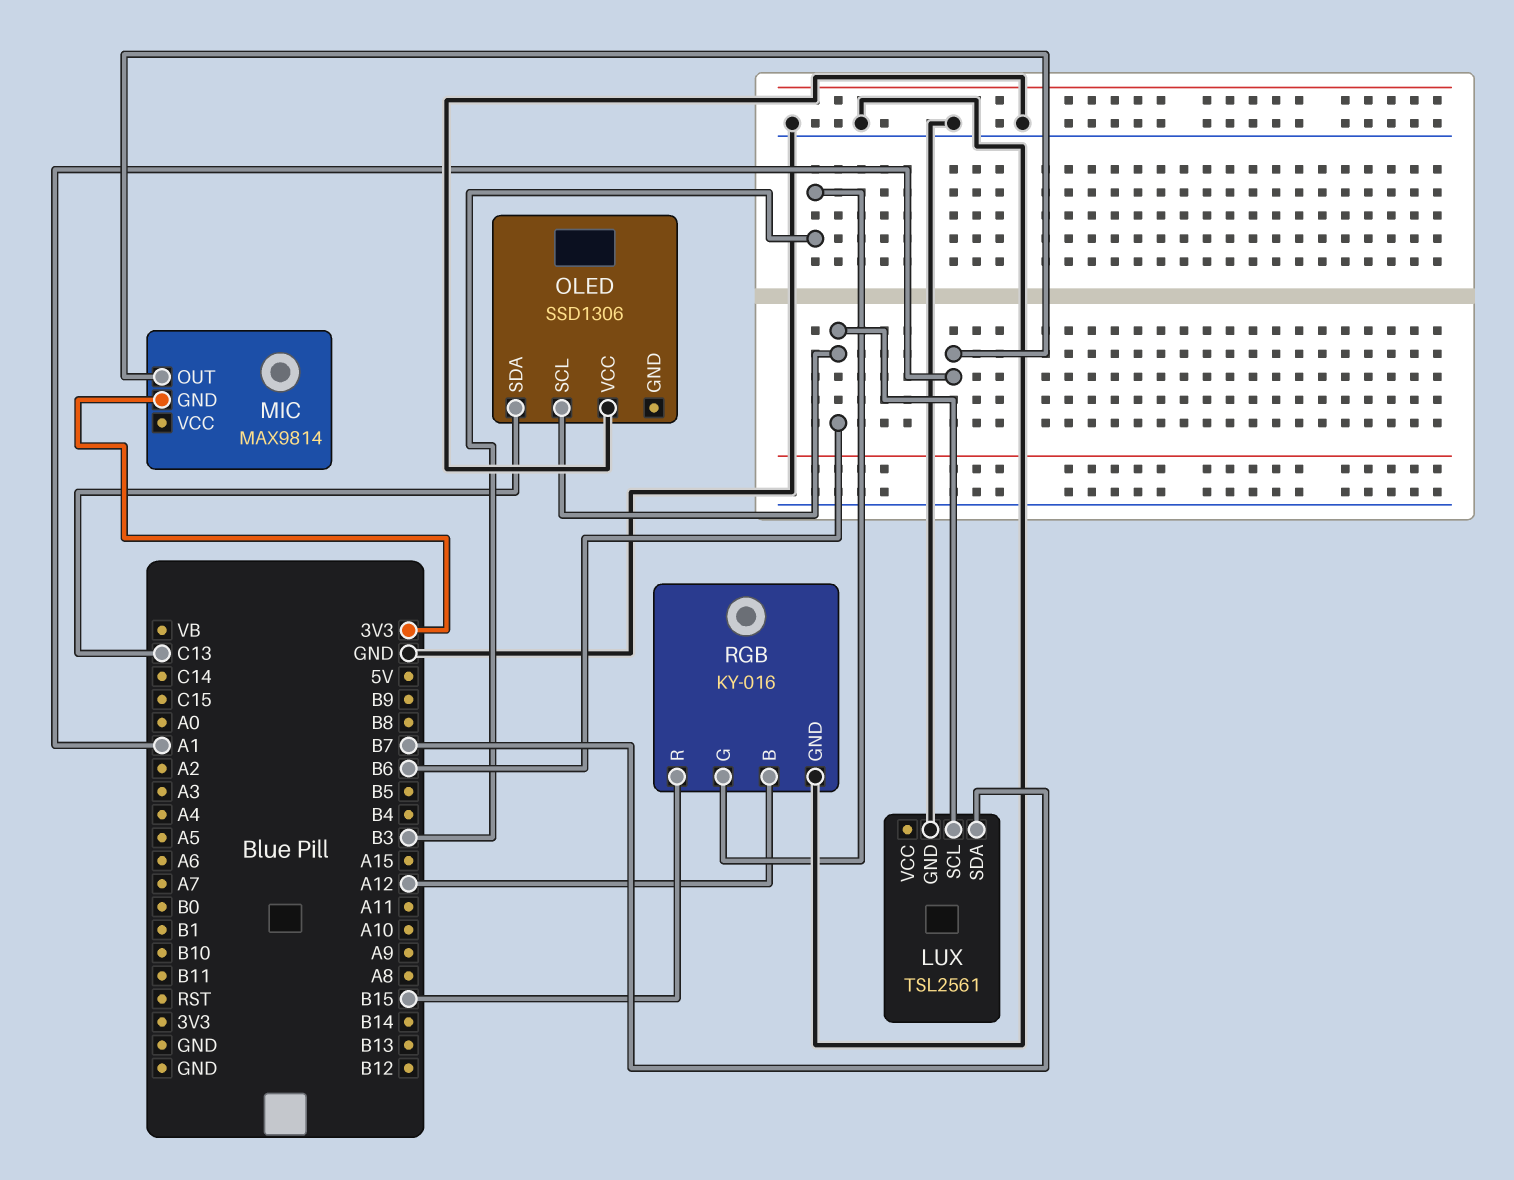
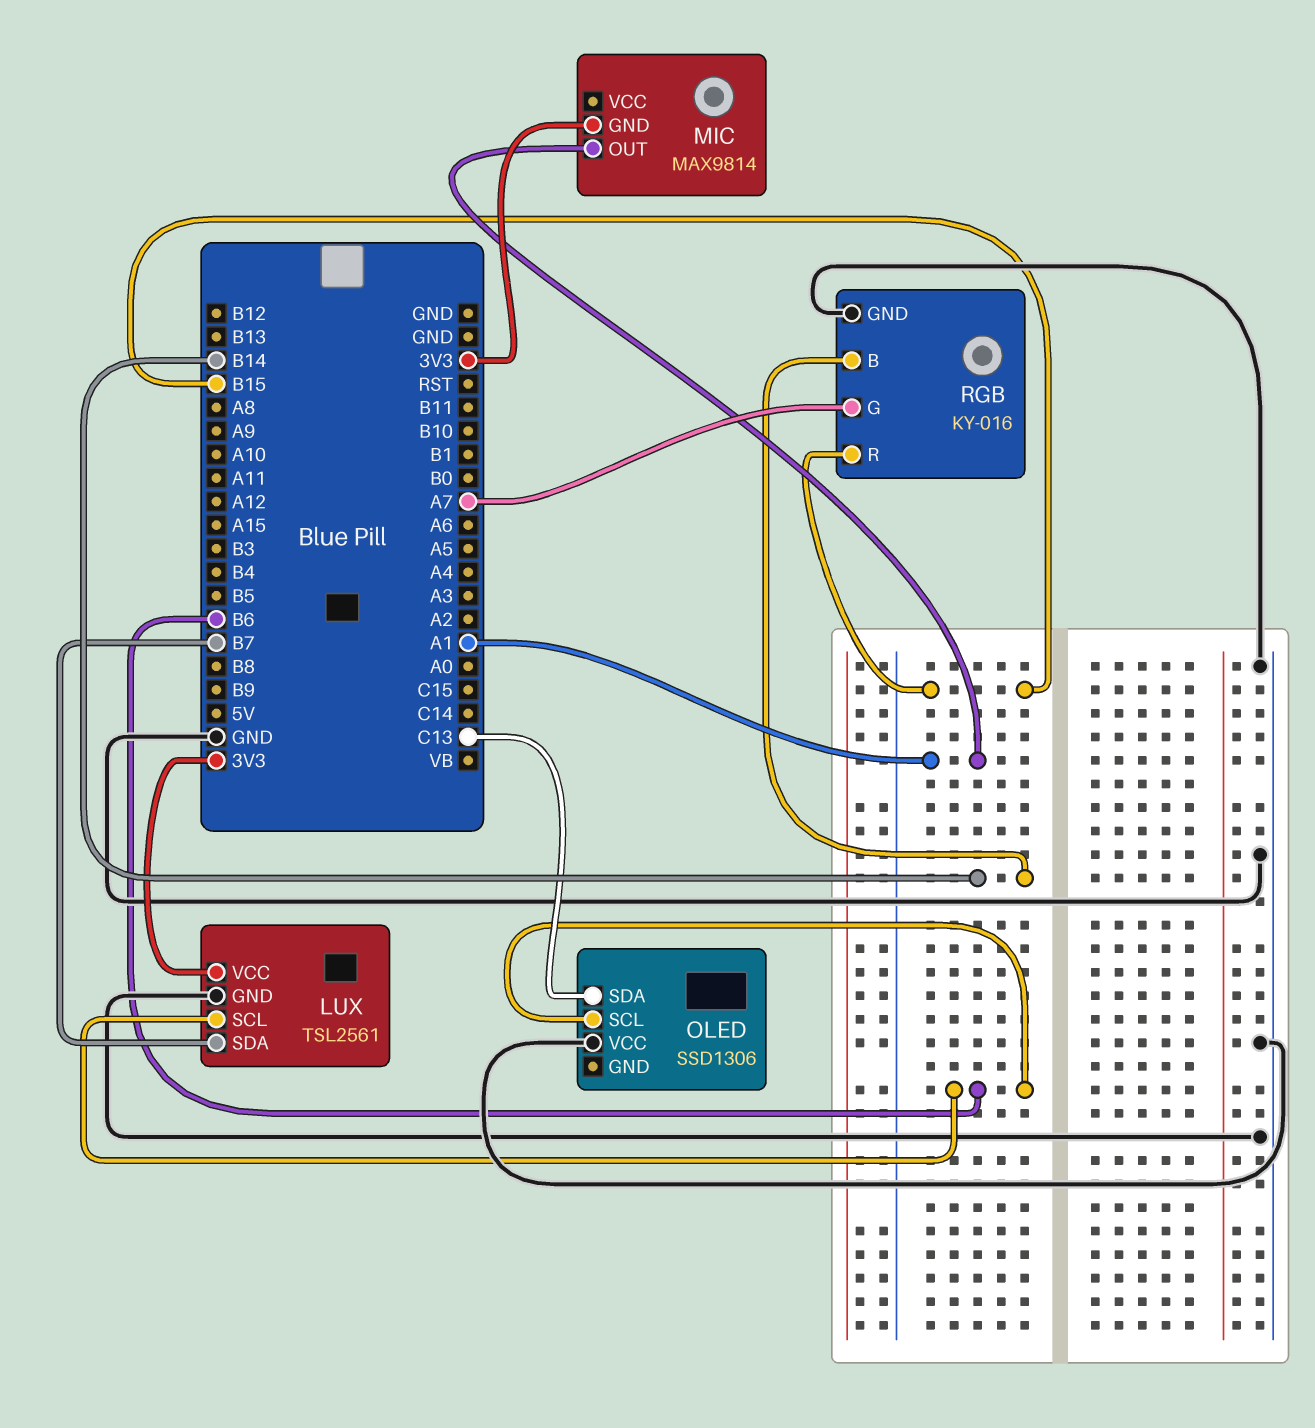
LUX pin VCC: none -> 3V3
RGB pin B: A12 -> B14
RGB pin G: B3 -> A7

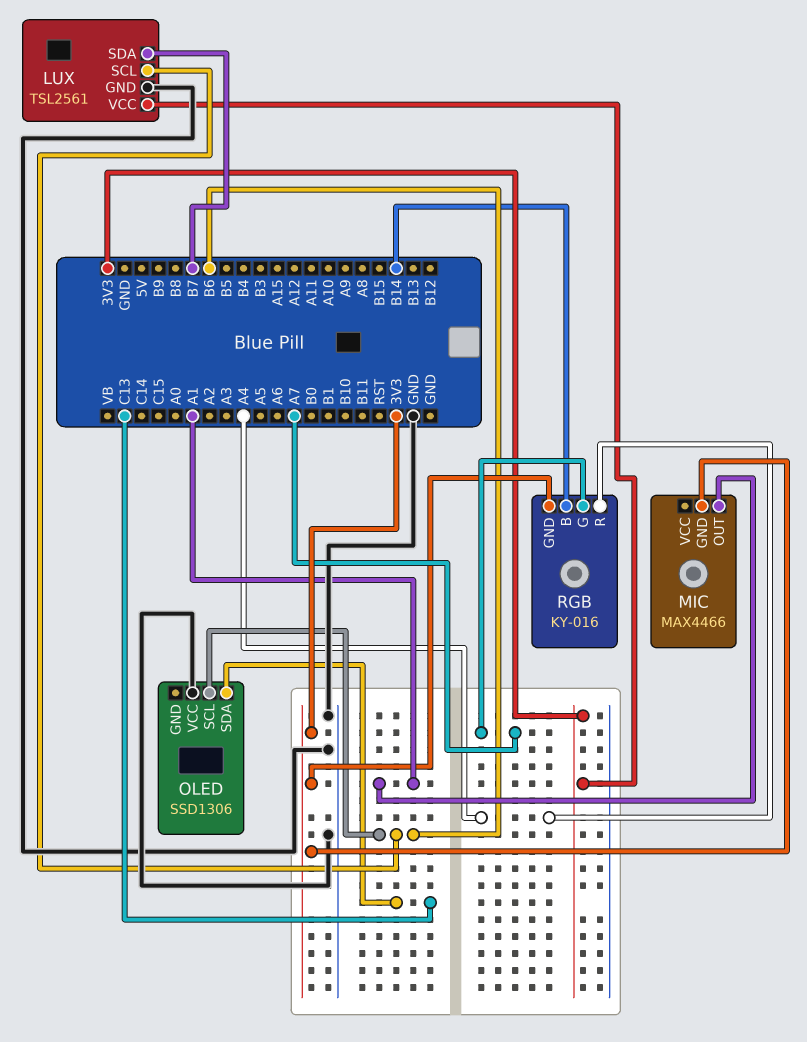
MIC: MAX9814 -> MAX4466
RGB pin GND: GND -> 3V3
RGB pin R: B15 -> A4

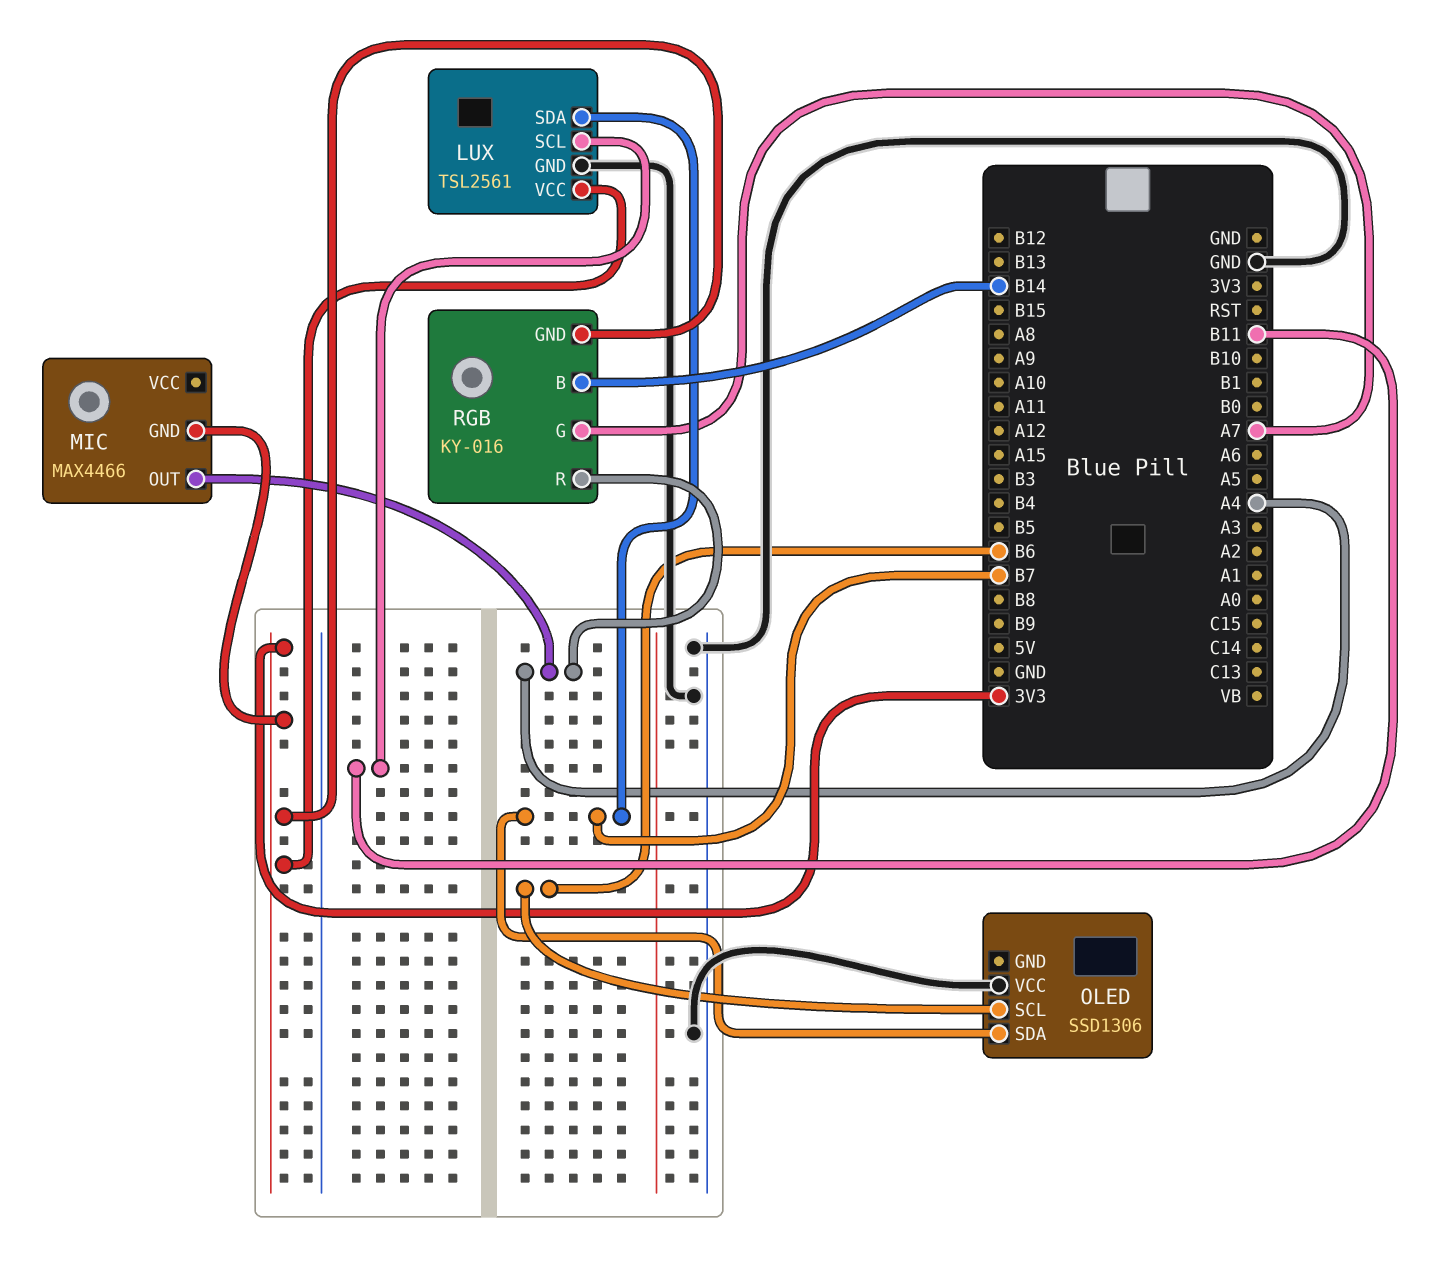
LUX pin SCL: B6 -> B11
MIC pin OUT: A1 -> A4
OLED pin SDA: C13 -> B7

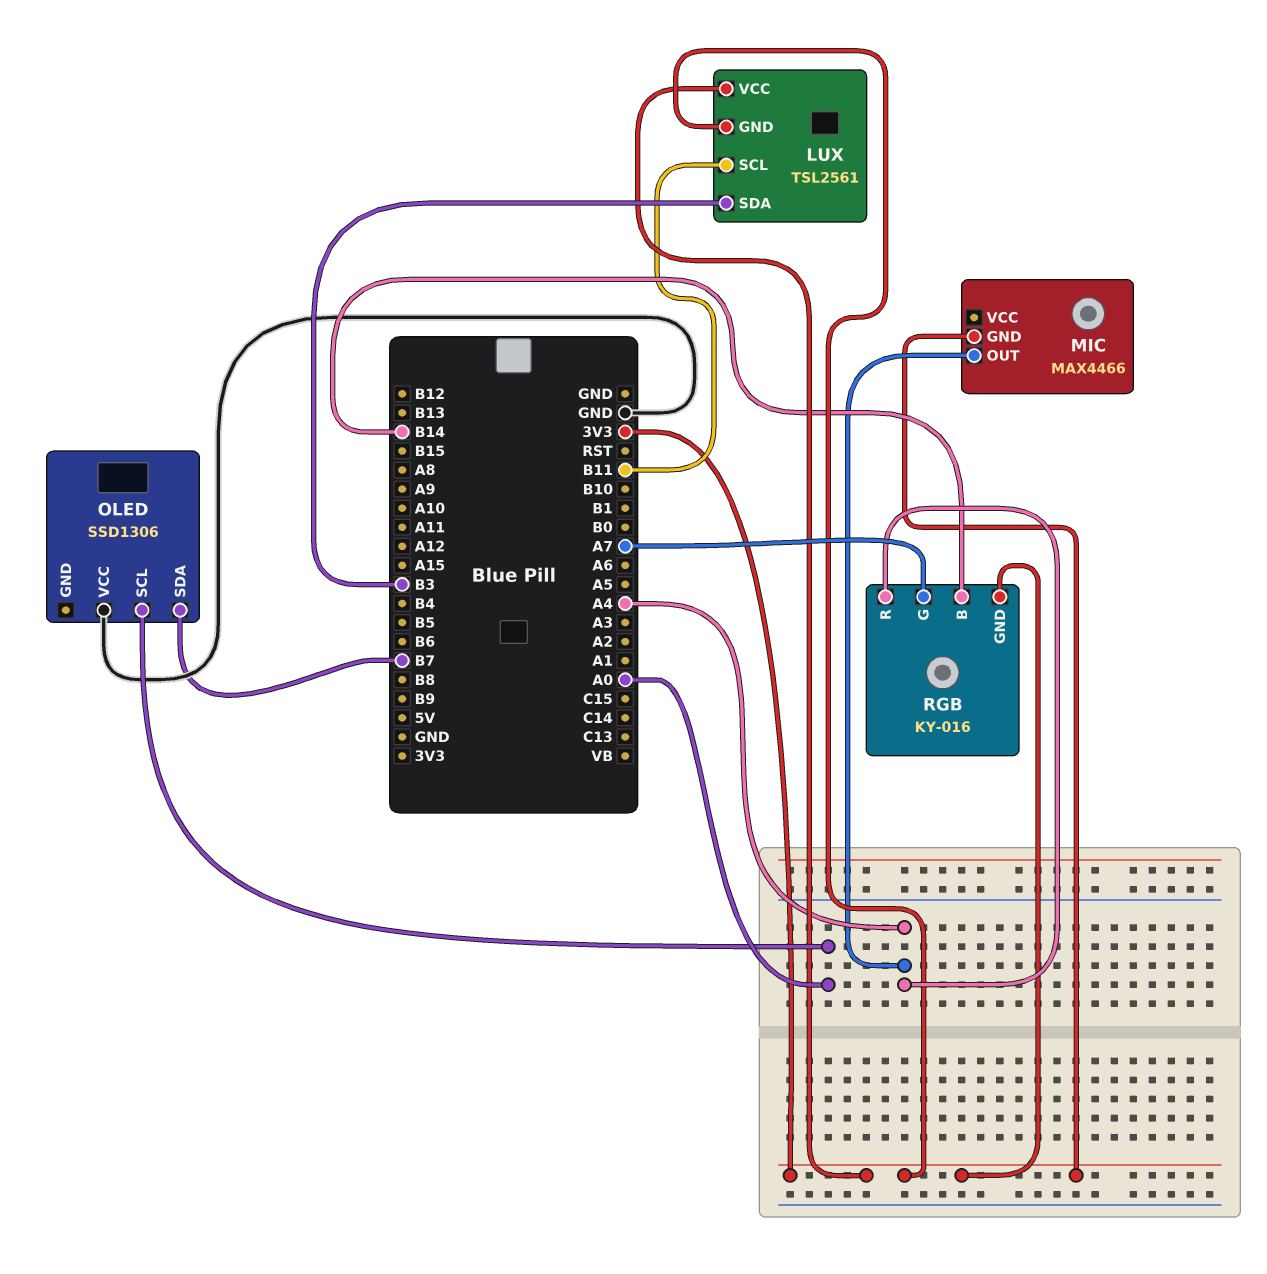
LUX pin GND: GND -> 3V3
LUX pin SDA: B7 -> B3
OLED pin SCL: B6 -> A0

